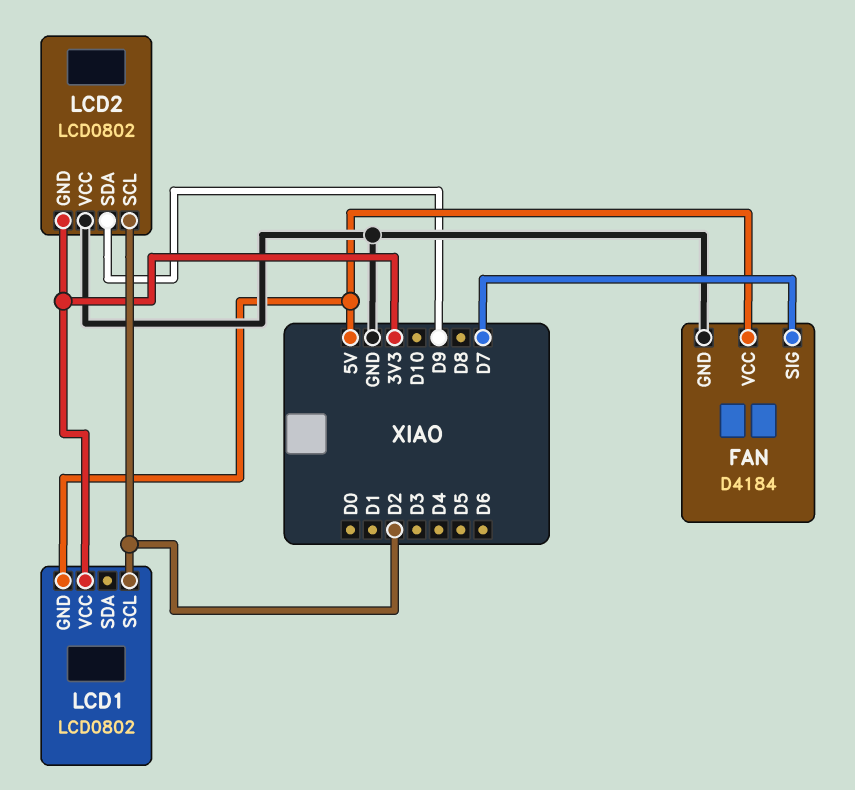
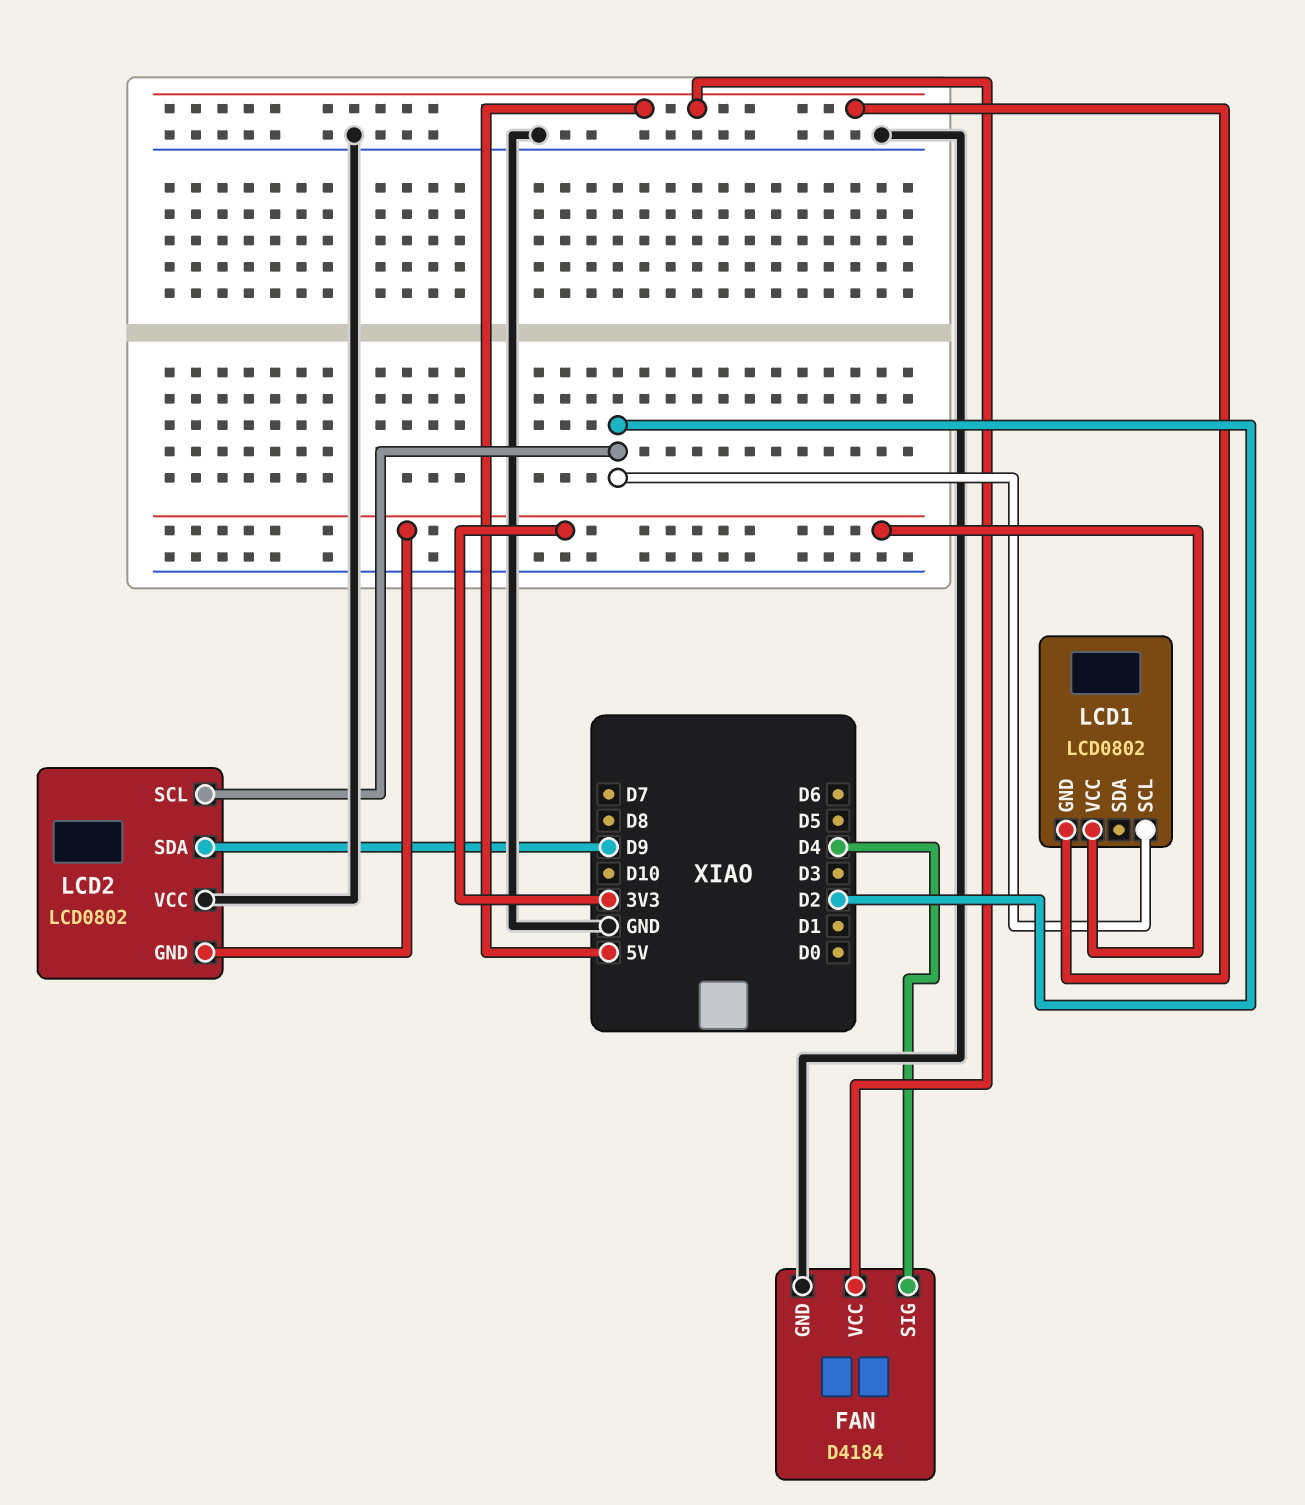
FAN pin SIG: D7 -> D4

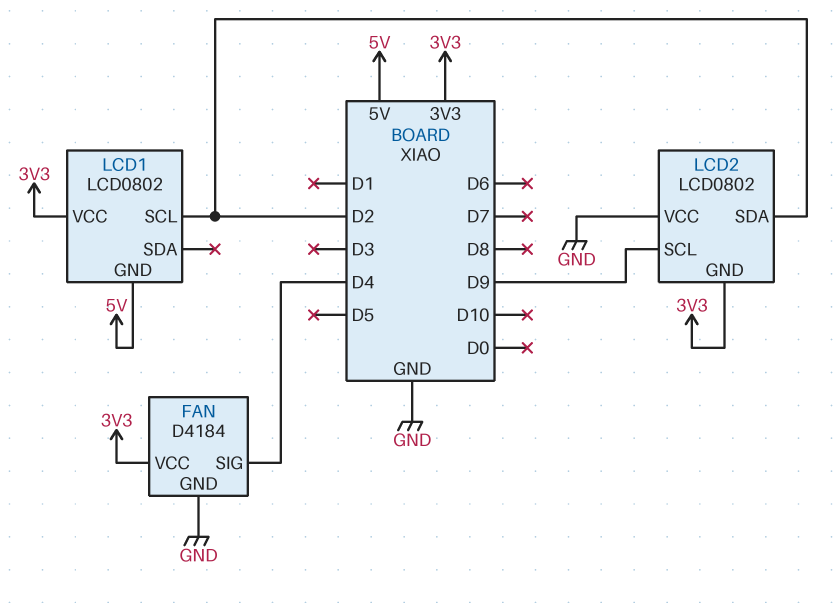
FAN pin VCC: 5V -> 3V3
LCD2 pin SCL: D2 -> D9
LCD2 pin SDA: D9 -> D2

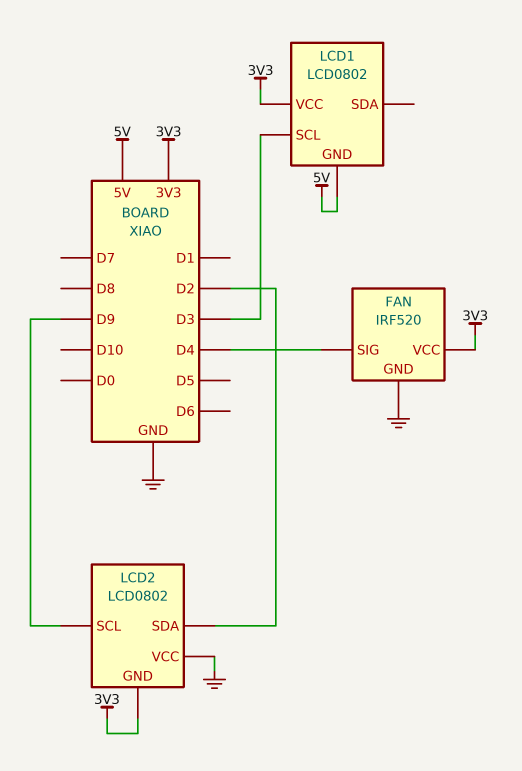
FAN: D4184 -> IRF520
LCD1 pin SCL: D2 -> D3

